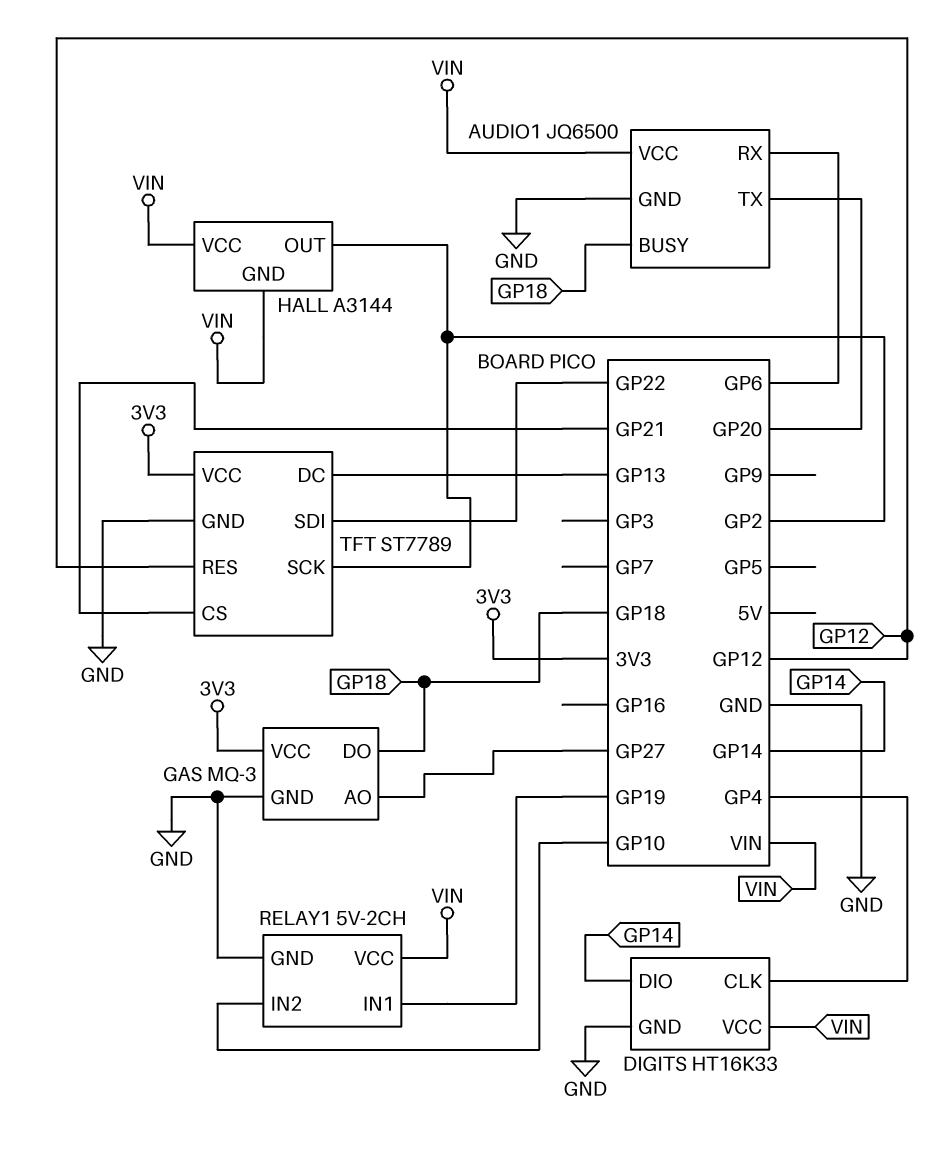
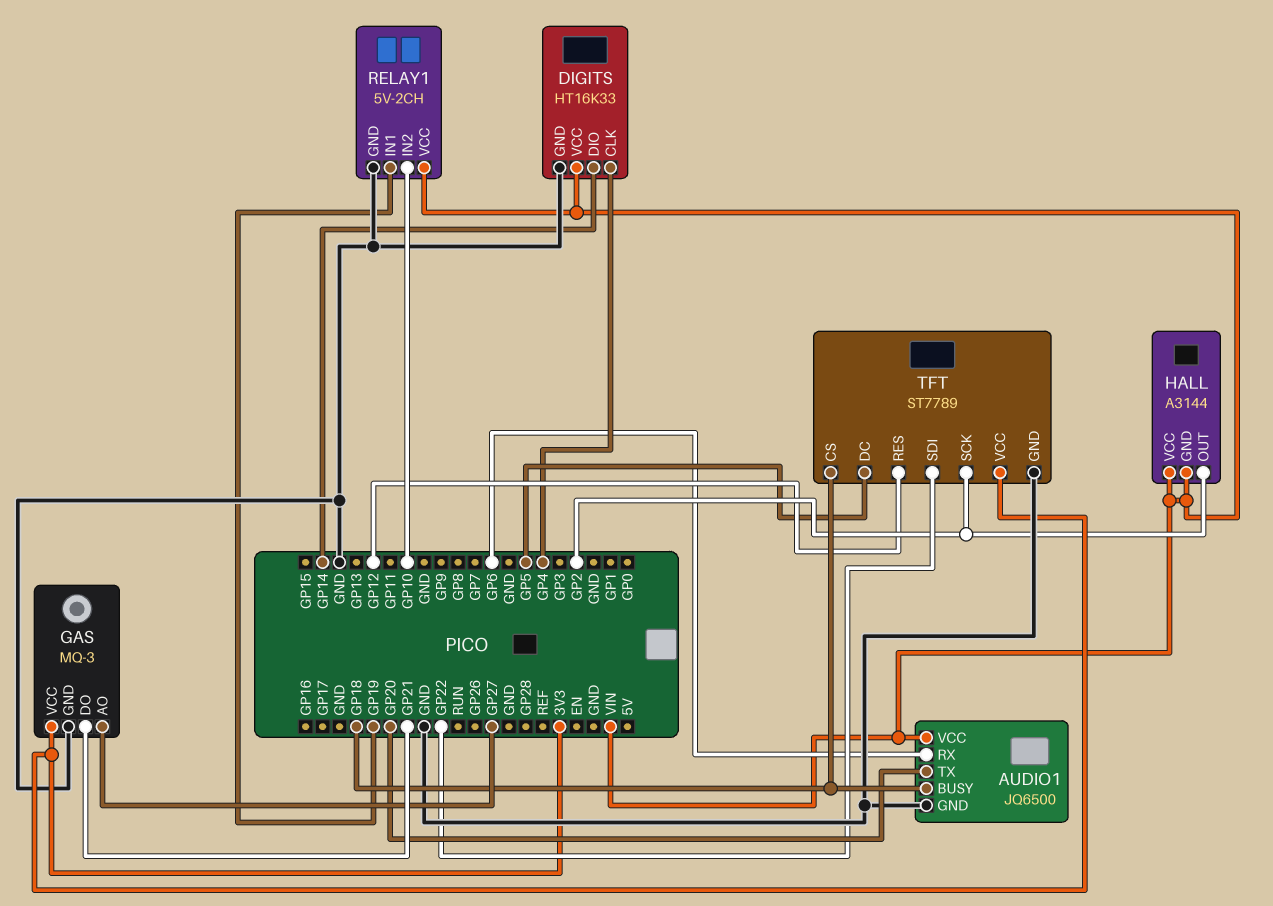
GAS pin DO: GP18 -> GP21
TFT pin CS: GP21 -> GP18
TFT pin DC: GP13 -> GP5

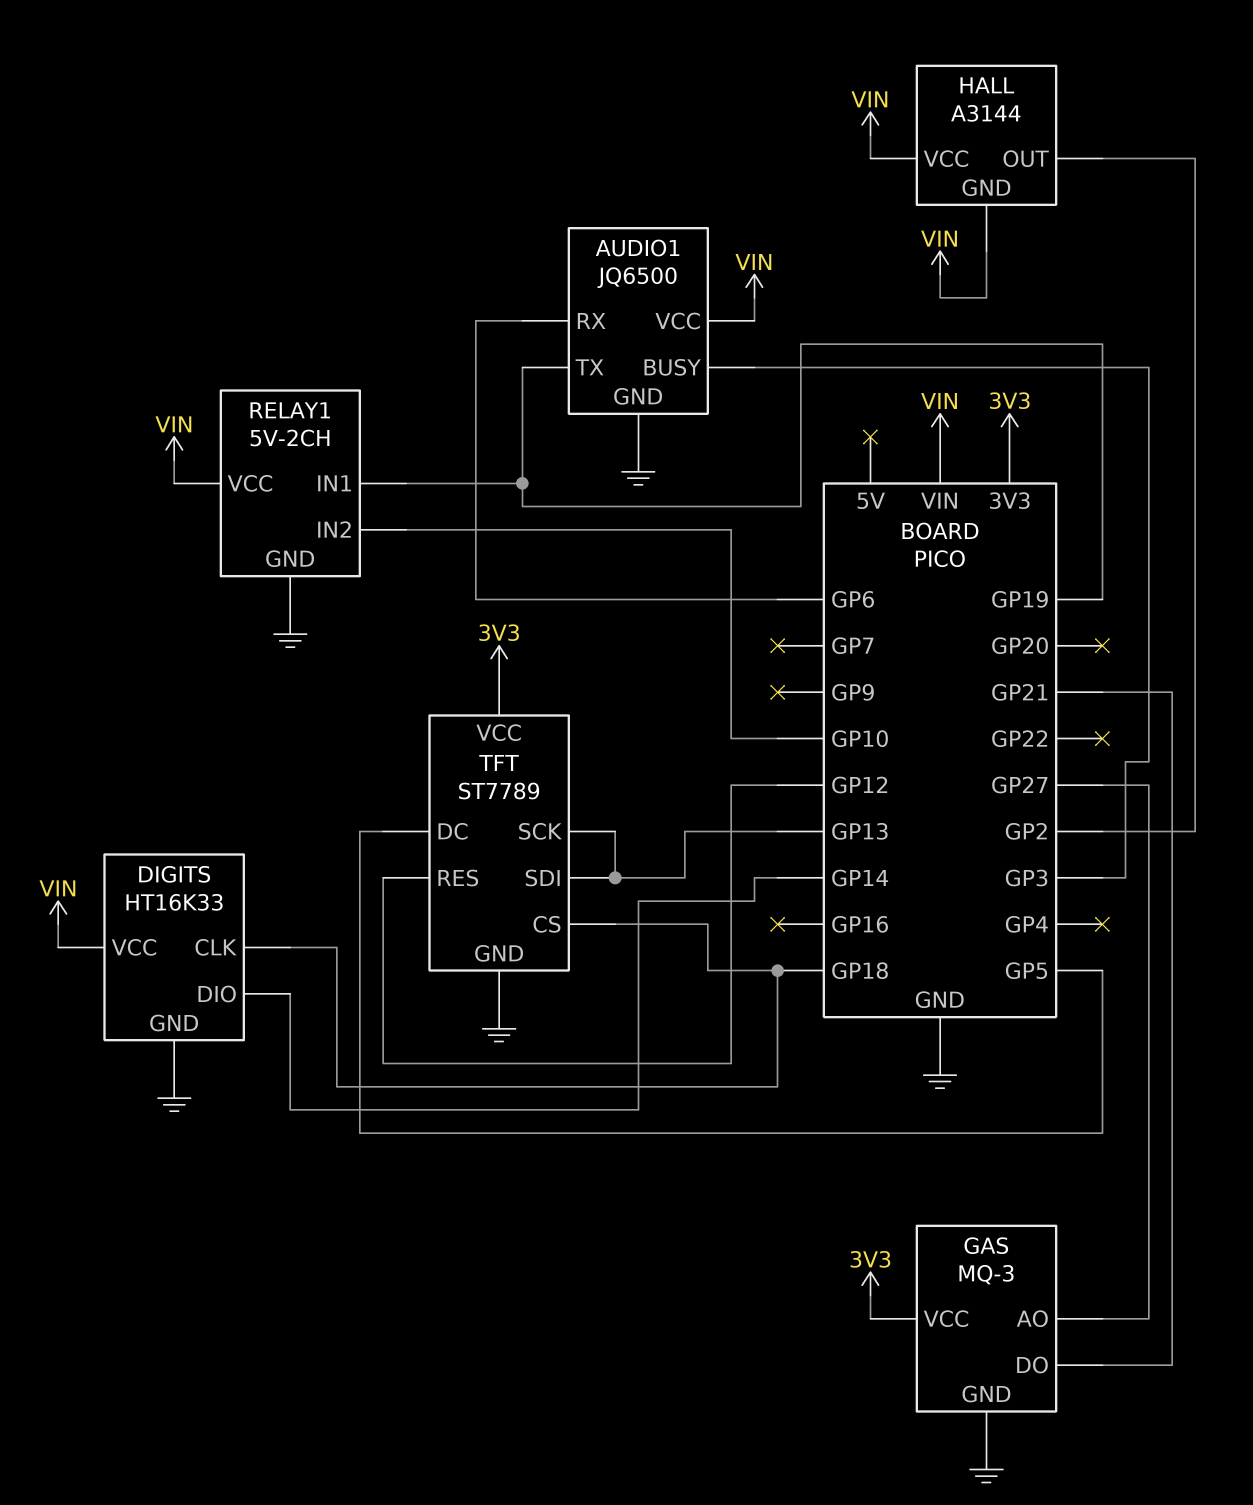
AUDIO1 pin BUSY: GP18 -> GP3
AUDIO1 pin TX: GP20 -> GP19
DIGITS pin CLK: GP4 -> GP18
TFT pin SCK: GP2 -> GP13
TFT pin SDI: GP22 -> GP13

